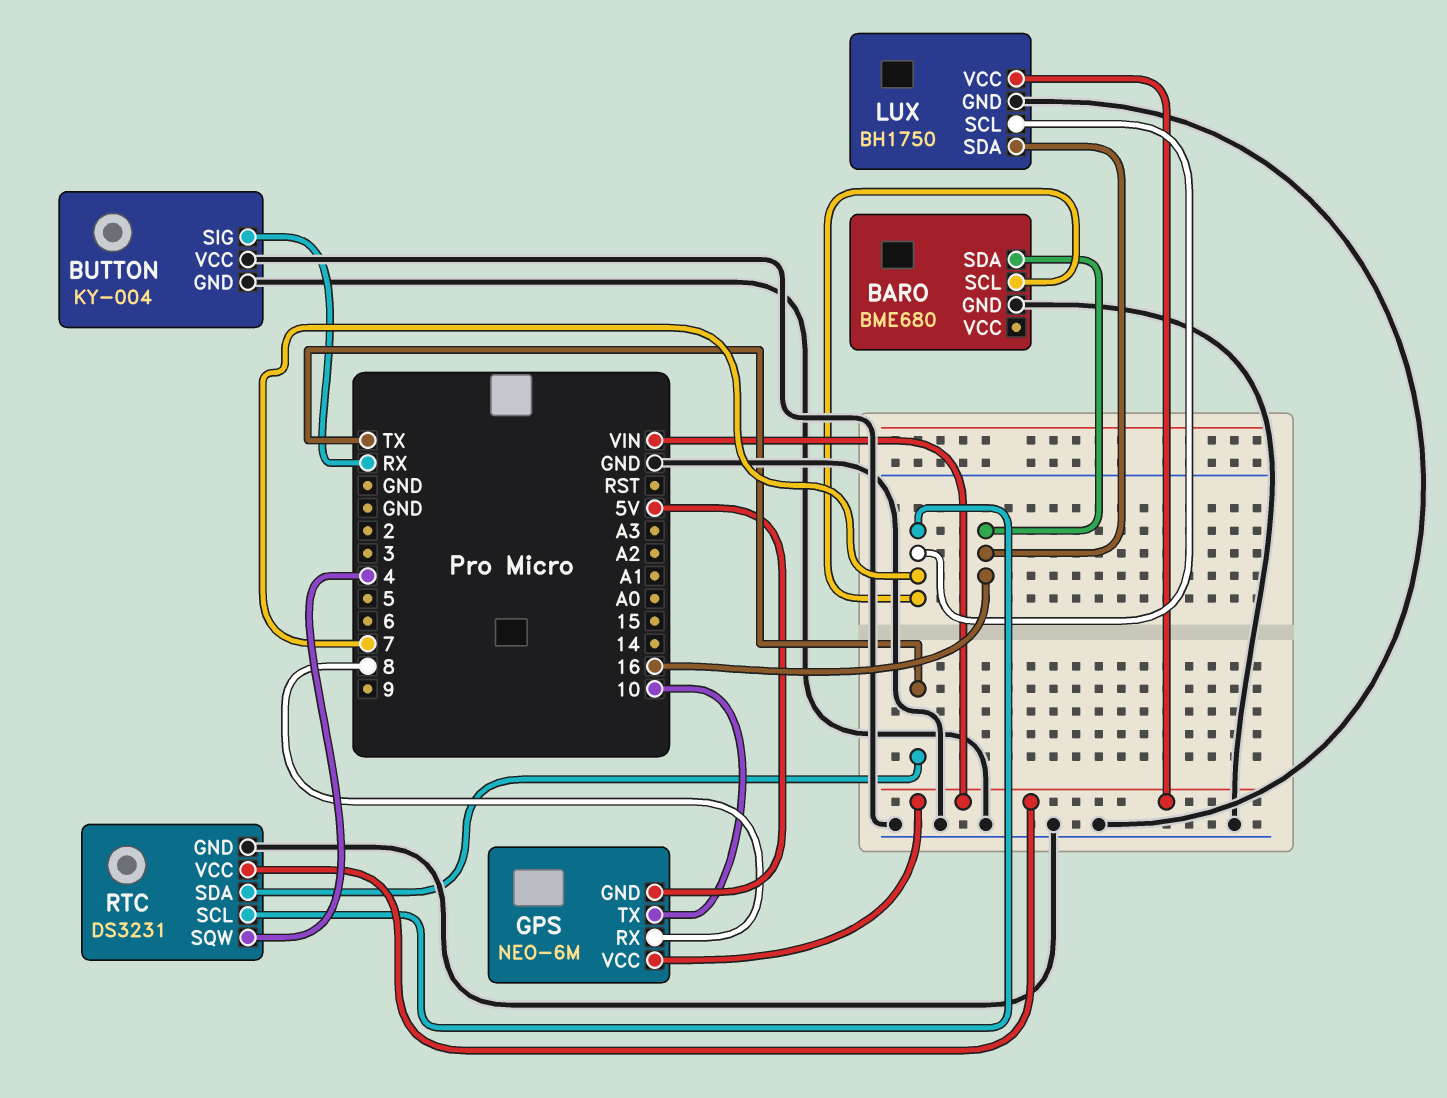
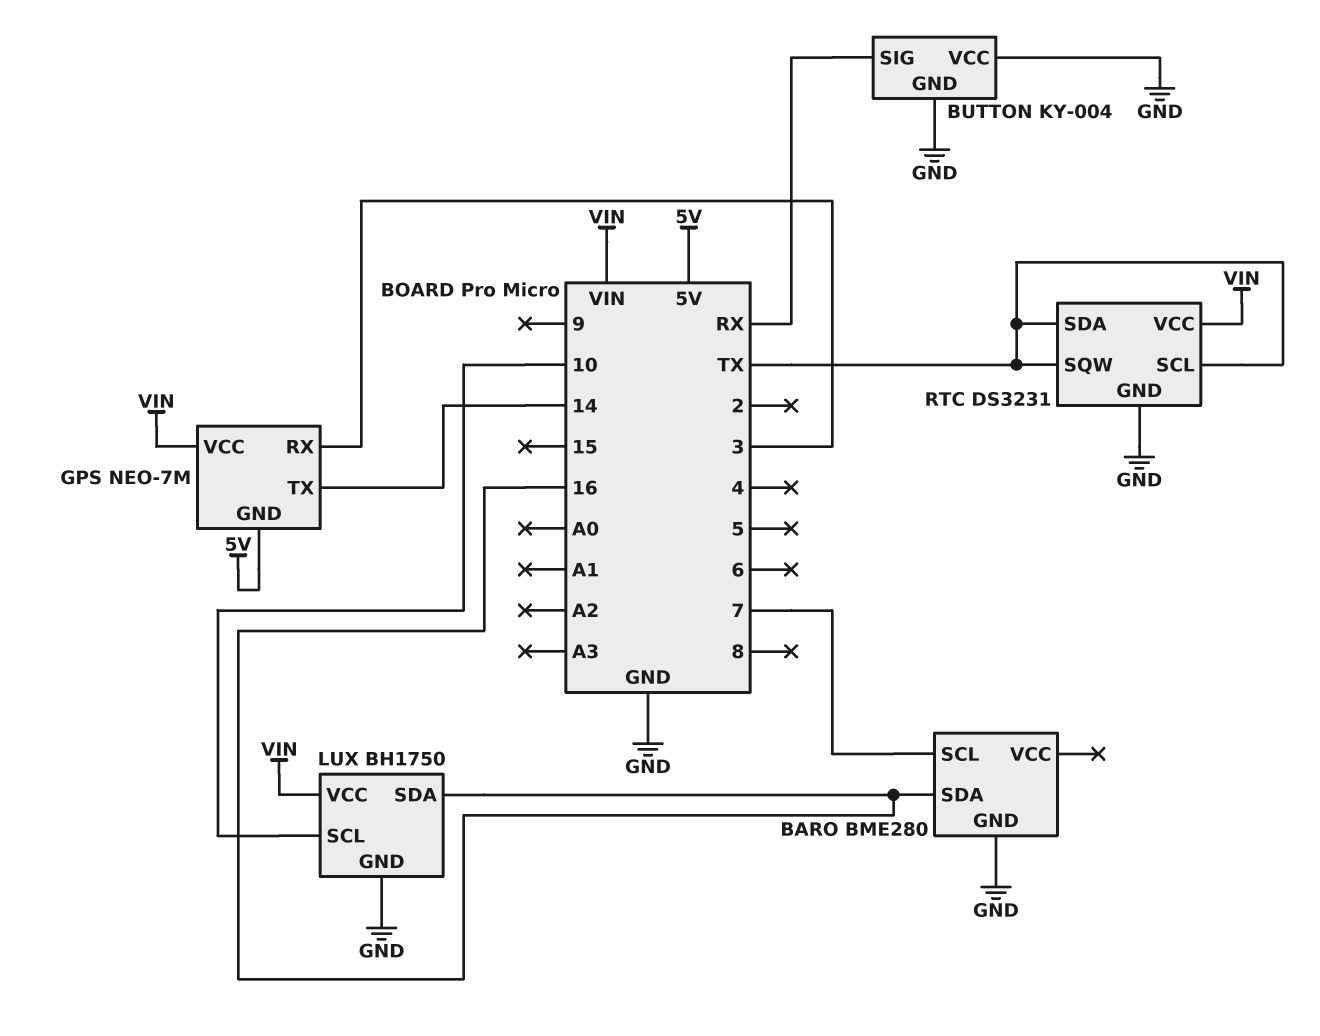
BARO: BME680 -> BME280
GPS: NEO-6M -> NEO-7M
GPS pin RX: 8 -> 3
GPS pin TX: 10 -> 14
LUX pin SCL: 7 -> 10
RTC pin SCL: 7 -> TX
RTC pin SQW: 4 -> TX

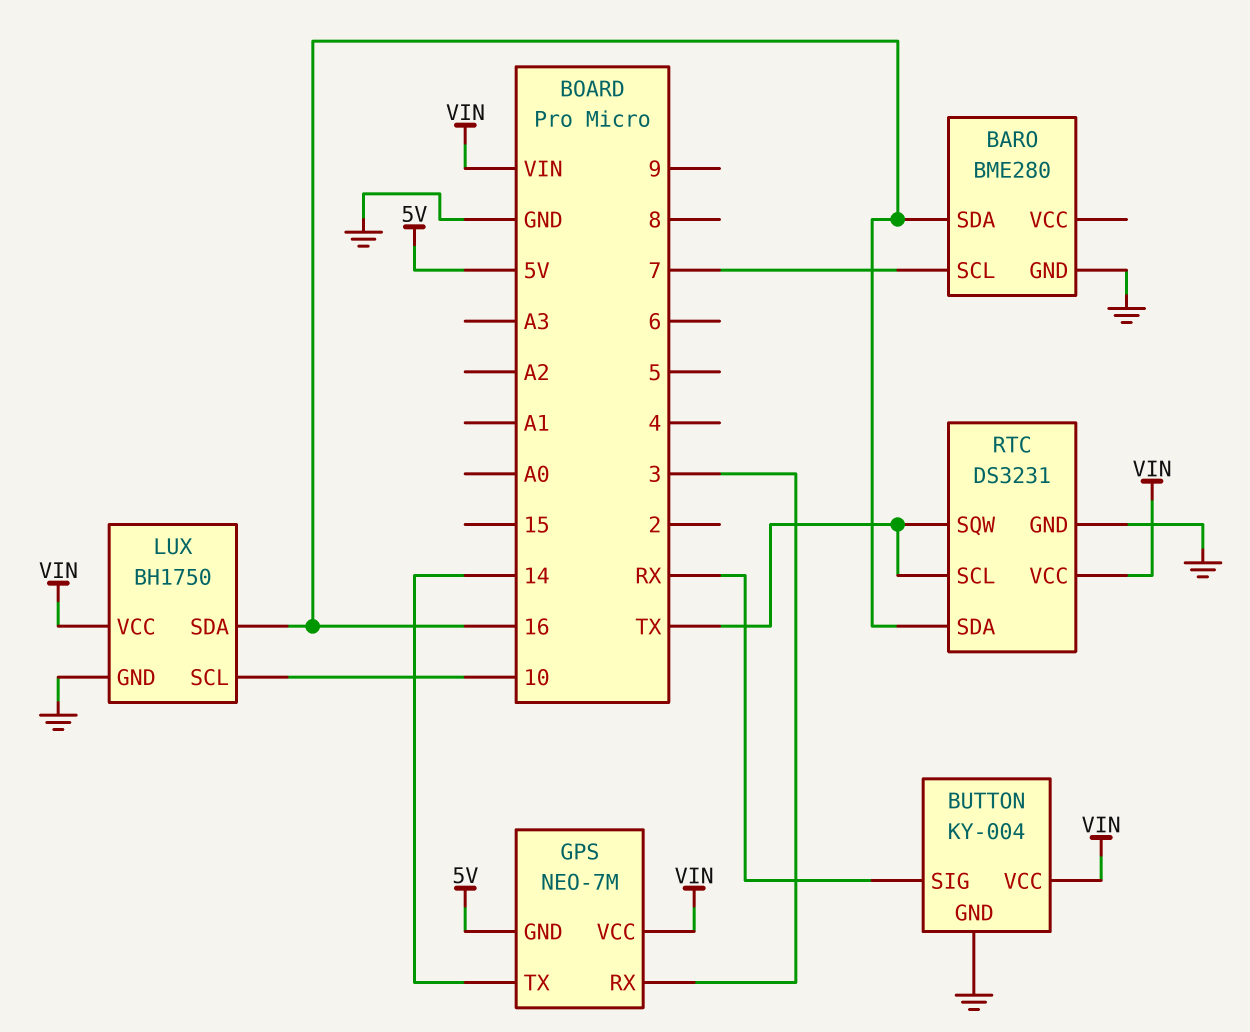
BUTTON pin VCC: GND -> VIN
RTC pin SDA: TX -> 16

